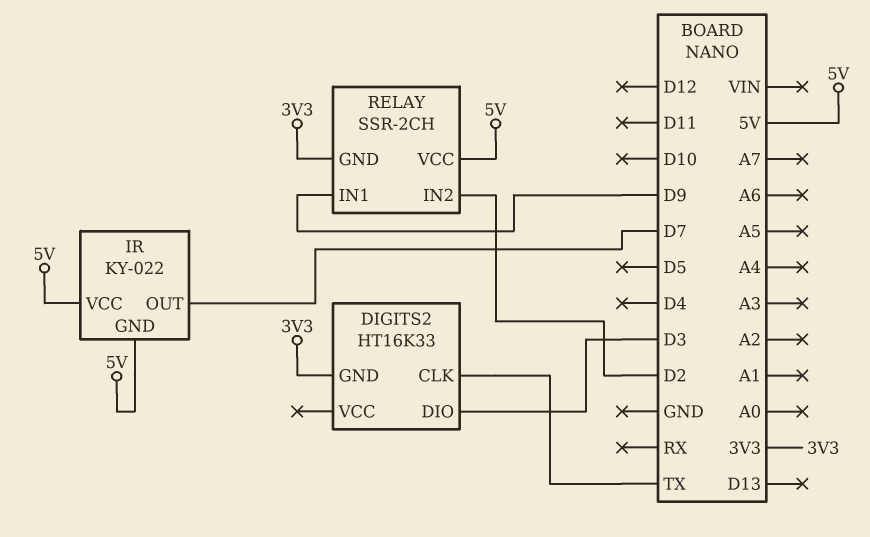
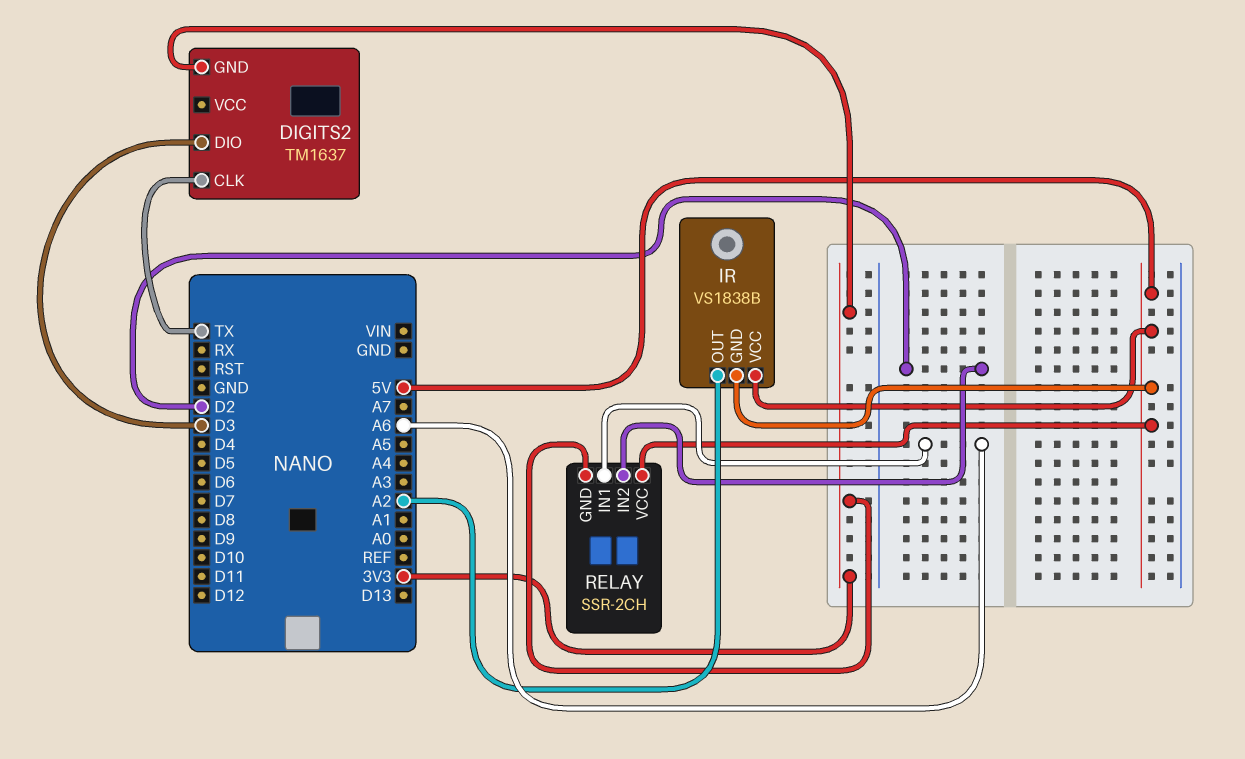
DIGITS2: HT16K33 -> TM1637
IR: KY-022 -> VS1838B
IR pin OUT: D7 -> A2
RELAY pin IN1: D9 -> A6

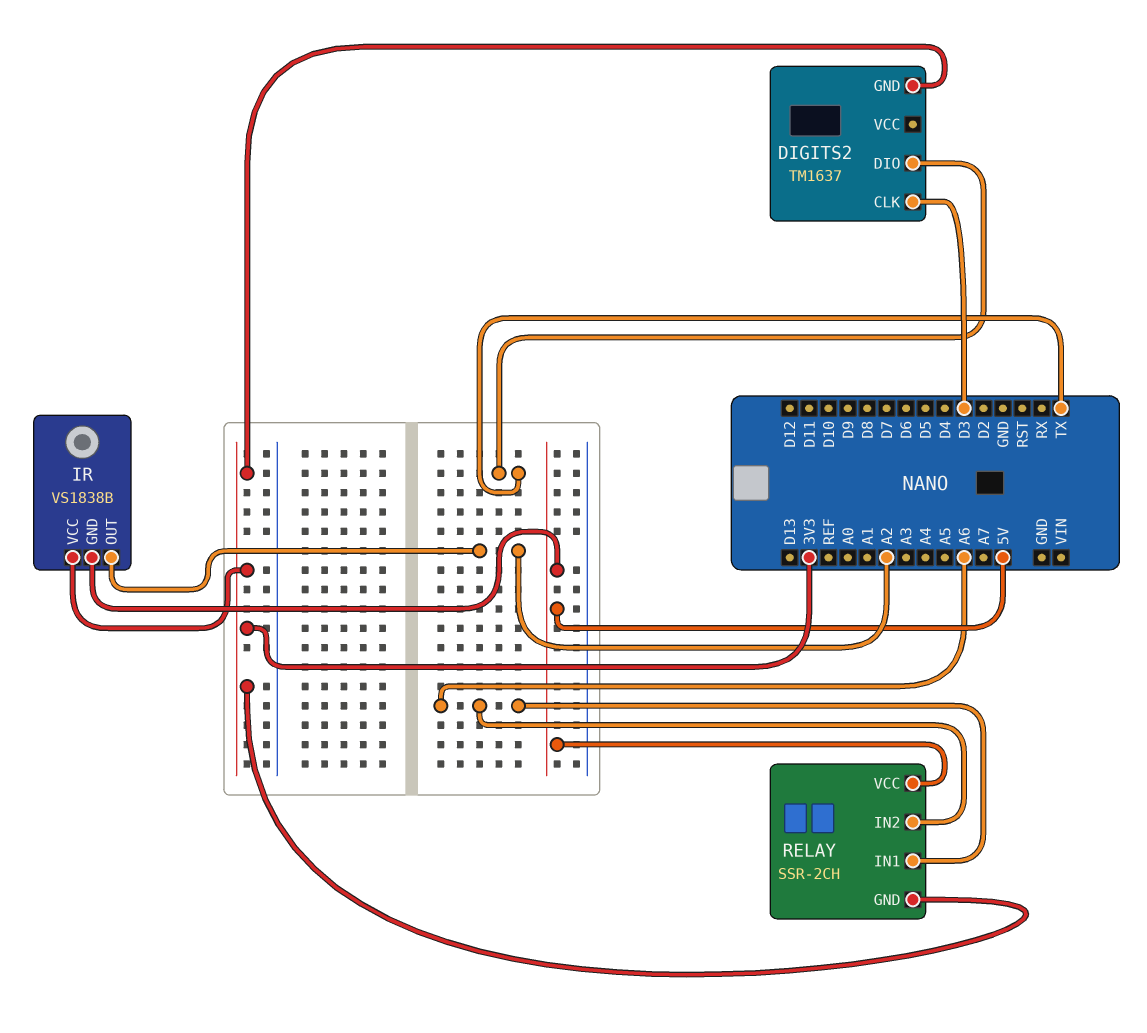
DIGITS2 pin CLK: TX -> D3
DIGITS2 pin DIO: D3 -> TX
IR pin VCC: 5V -> 3V3
RELAY pin IN2: D2 -> A6

